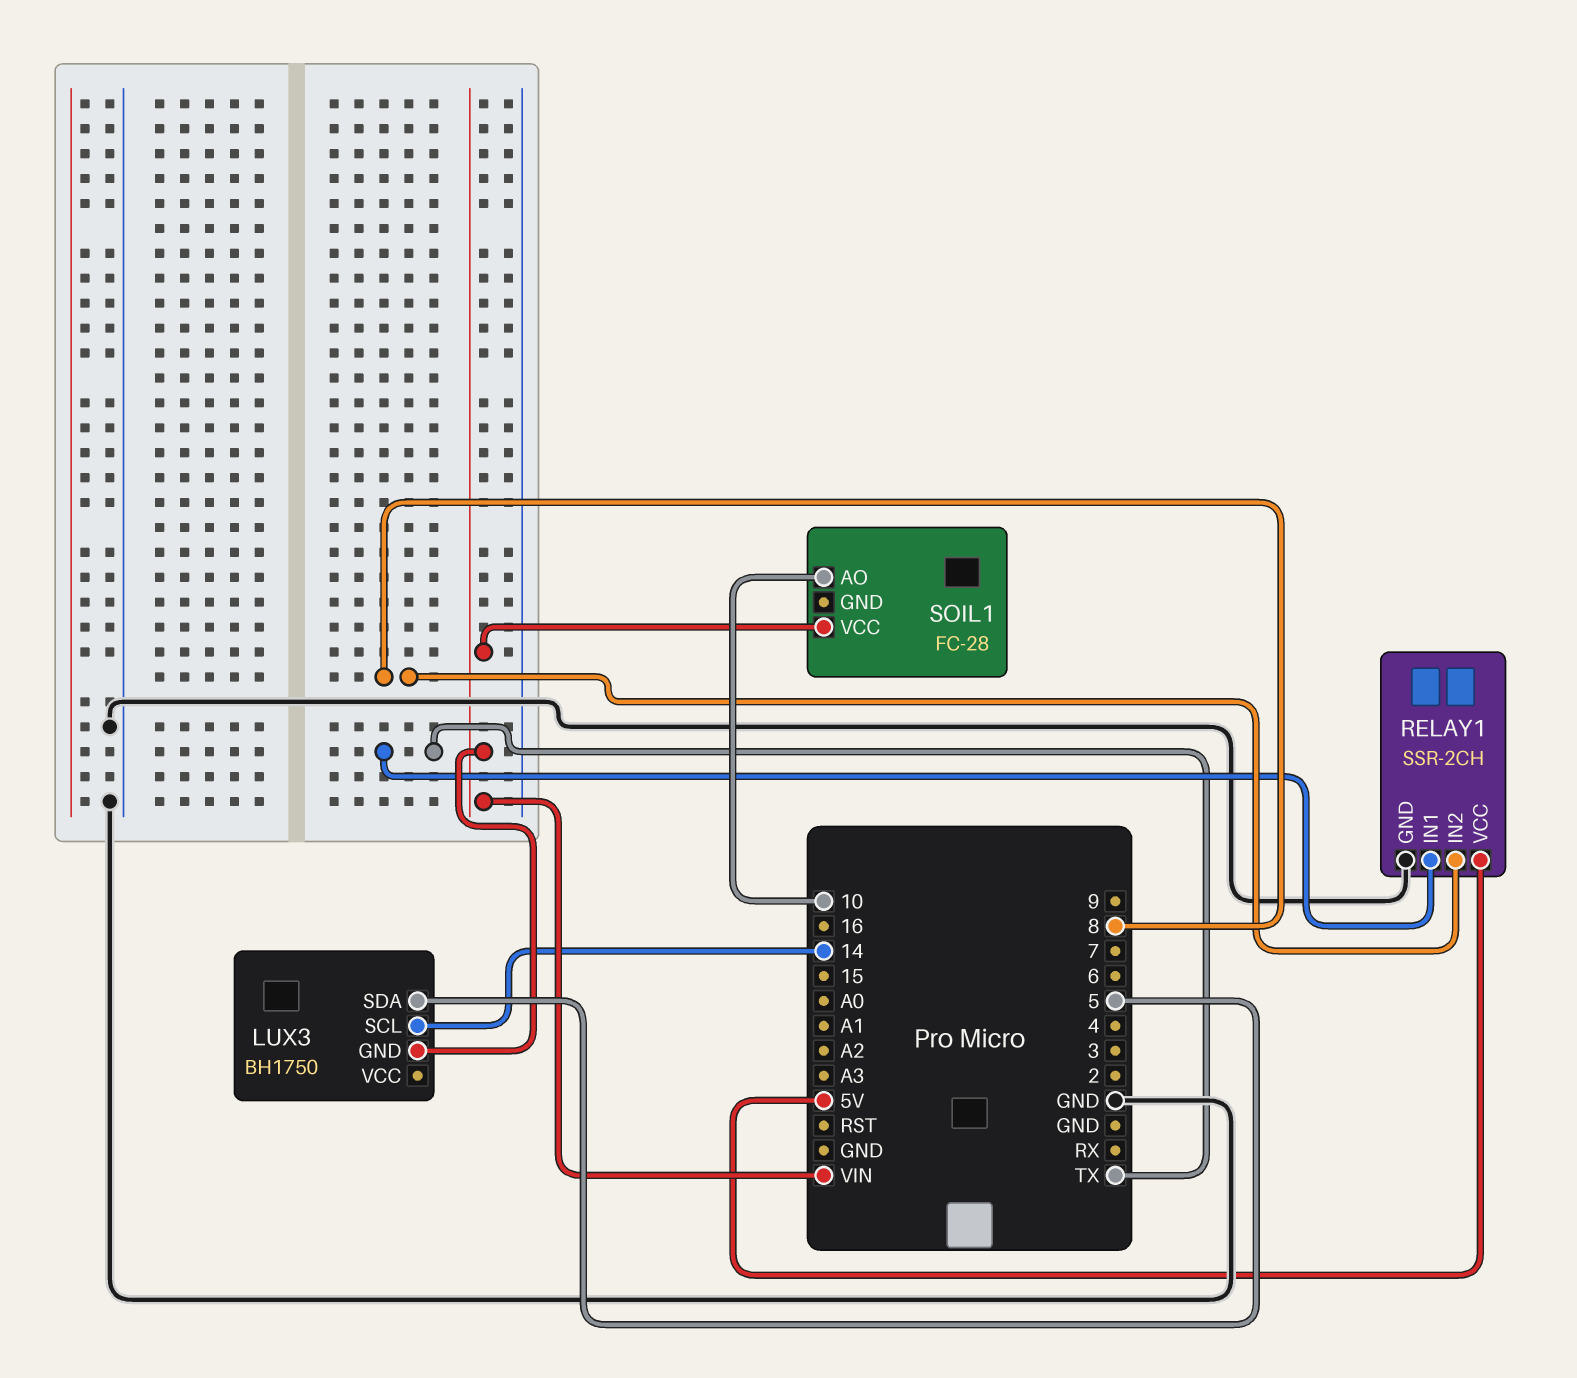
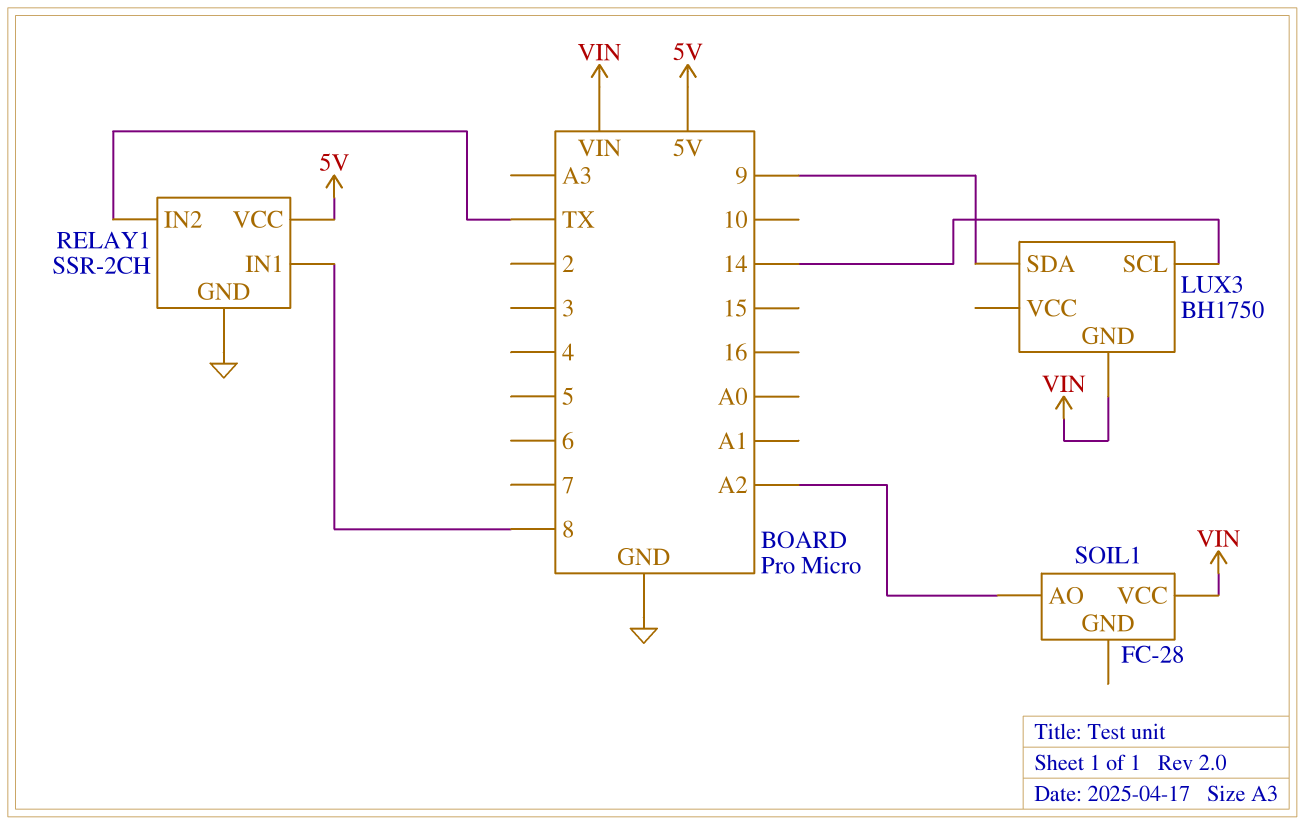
LUX3 pin SDA: 5 -> 9
RELAY1 pin IN1: TX -> 8
RELAY1 pin IN2: 8 -> TX
SOIL1 pin AO: 10 -> A2

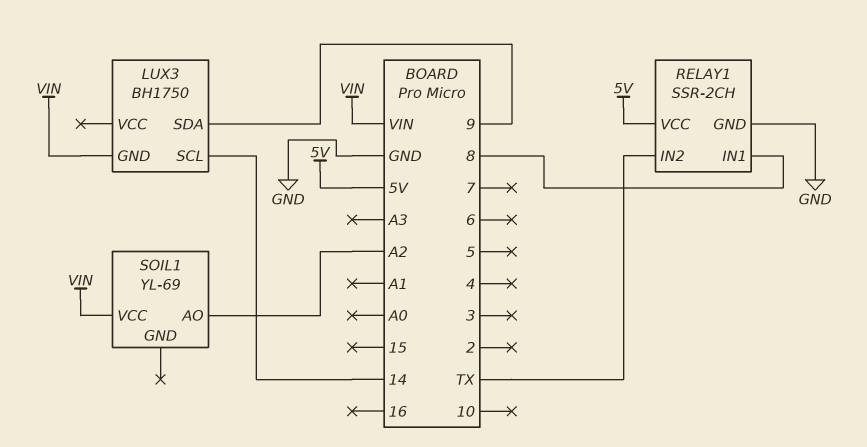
SOIL1: FC-28 -> YL-69

